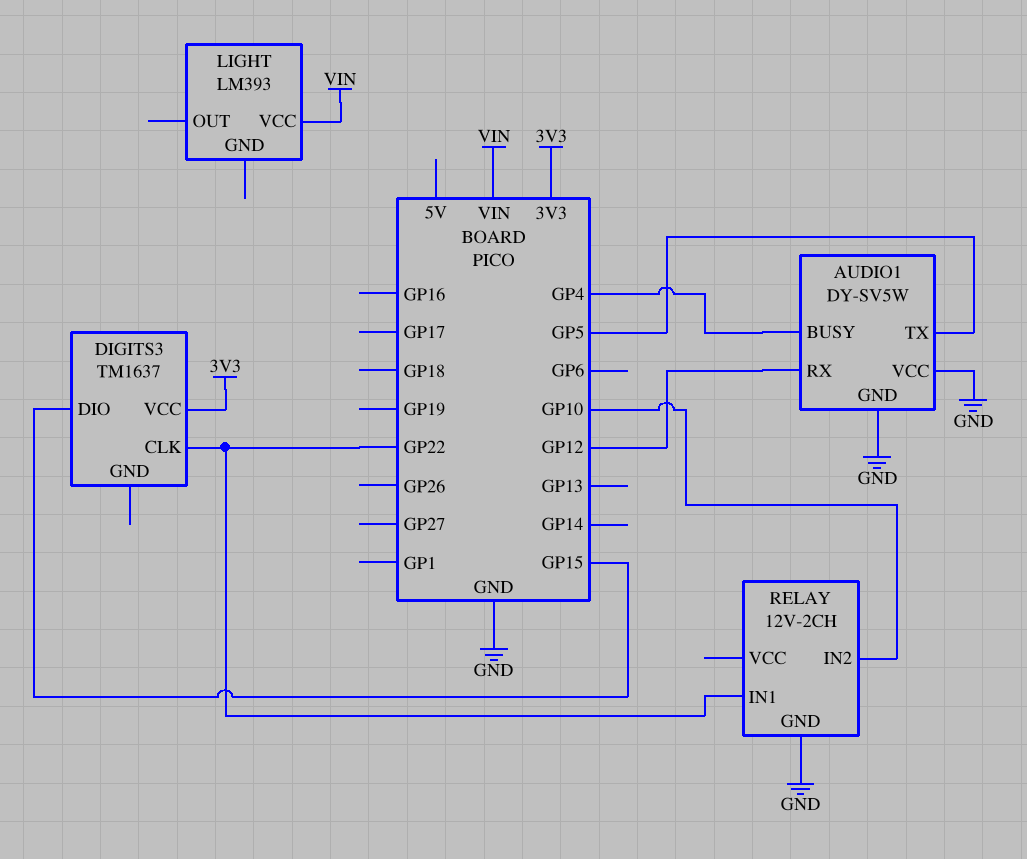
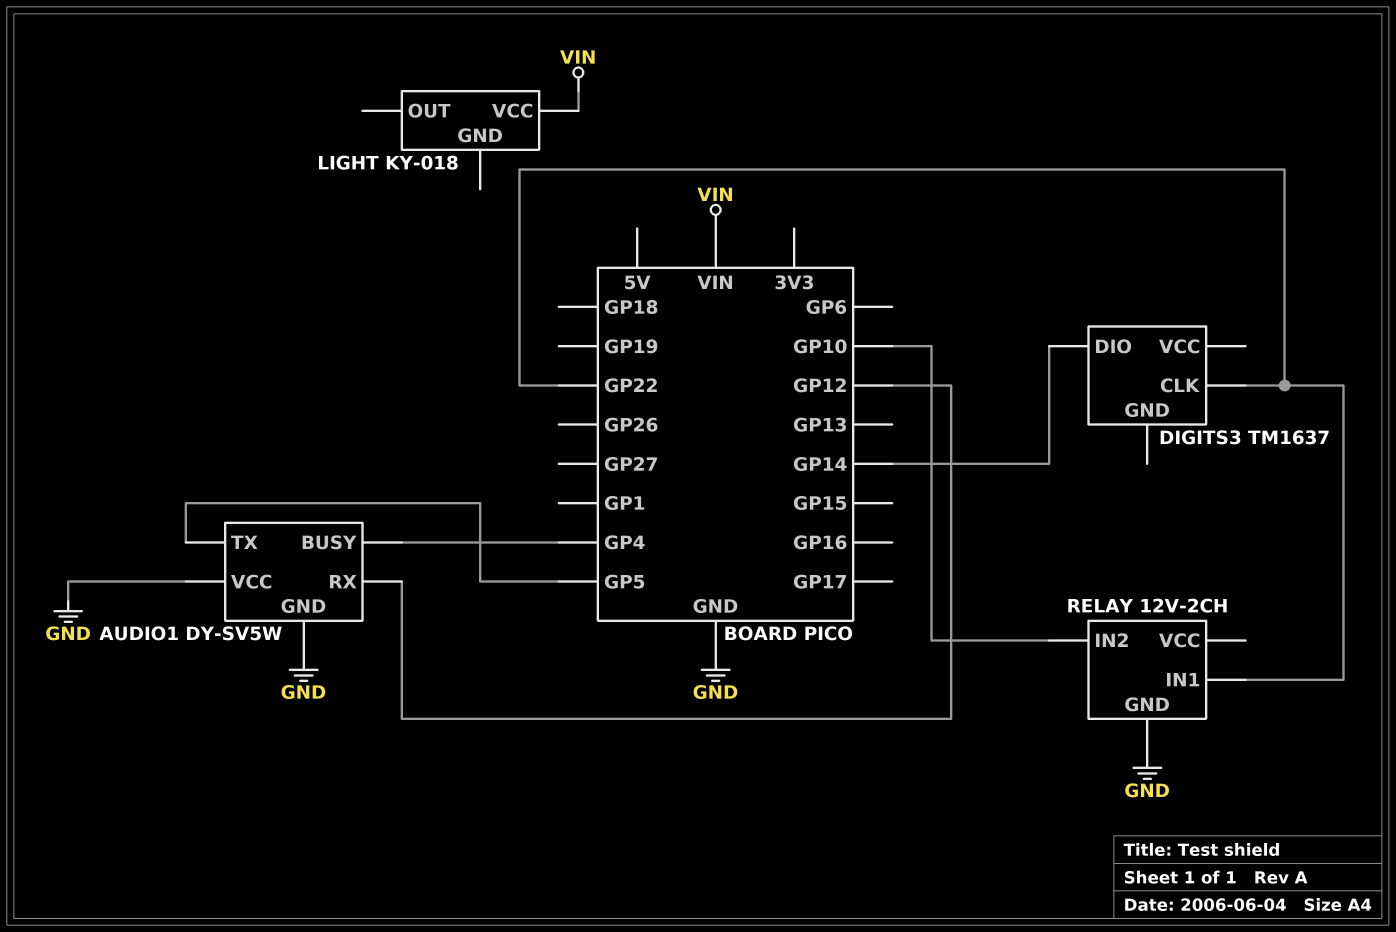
DIGITS3 pin DIO: GP15 -> GP14
DIGITS3 pin VCC: 3V3 -> none
LIGHT: LM393 -> KY-018

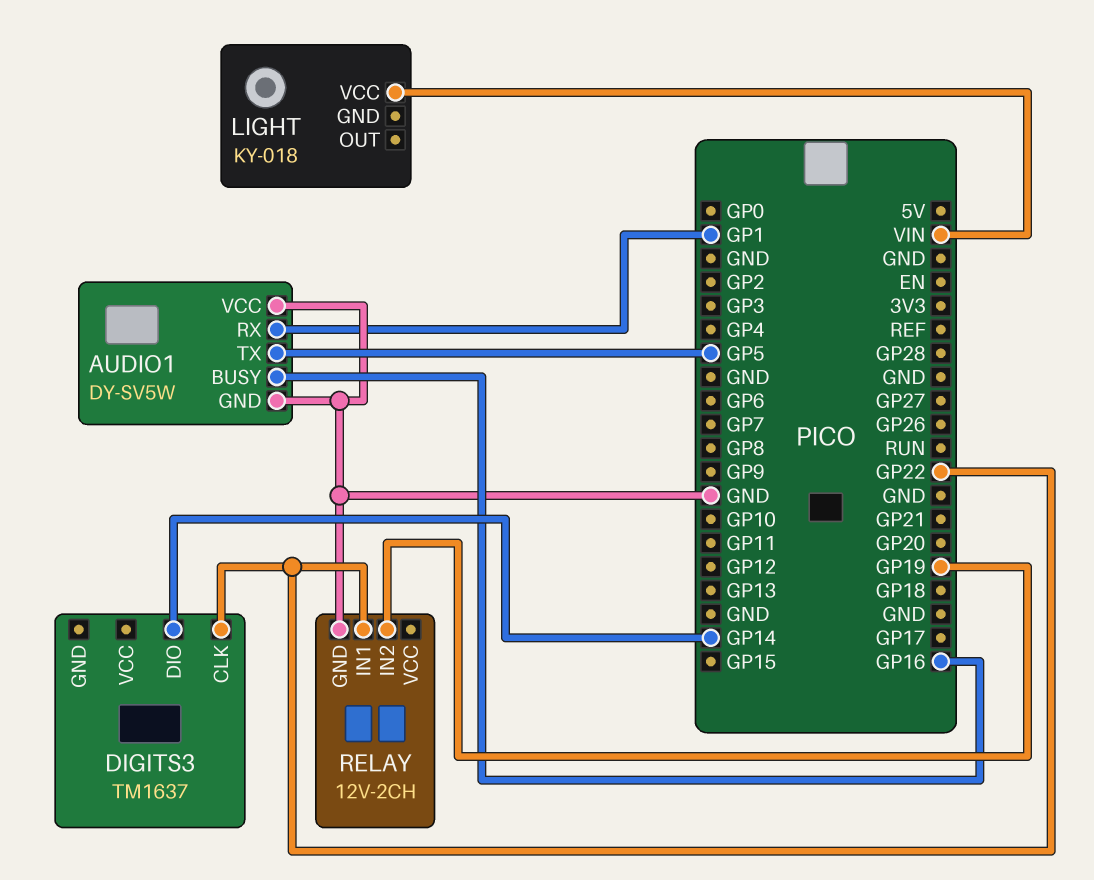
AUDIO1 pin BUSY: GP4 -> GP16
AUDIO1 pin RX: GP12 -> GP1
RELAY pin IN2: GP10 -> GP19

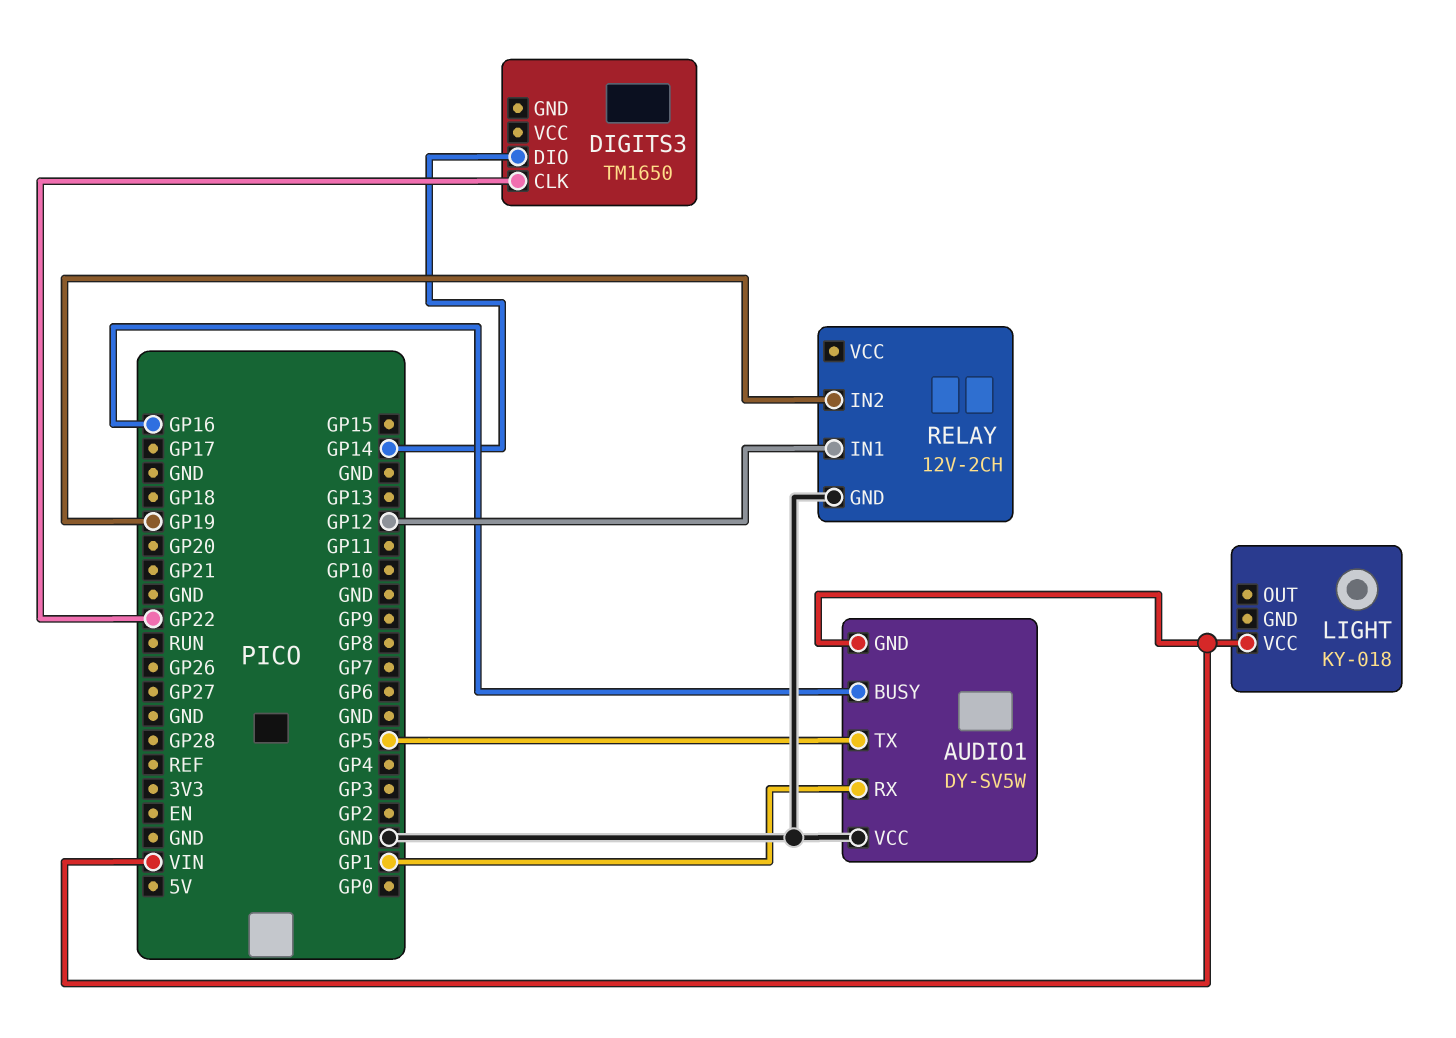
AUDIO1 pin GND: GND -> VIN
DIGITS3: TM1637 -> TM1650
RELAY pin IN1: GP22 -> GP12

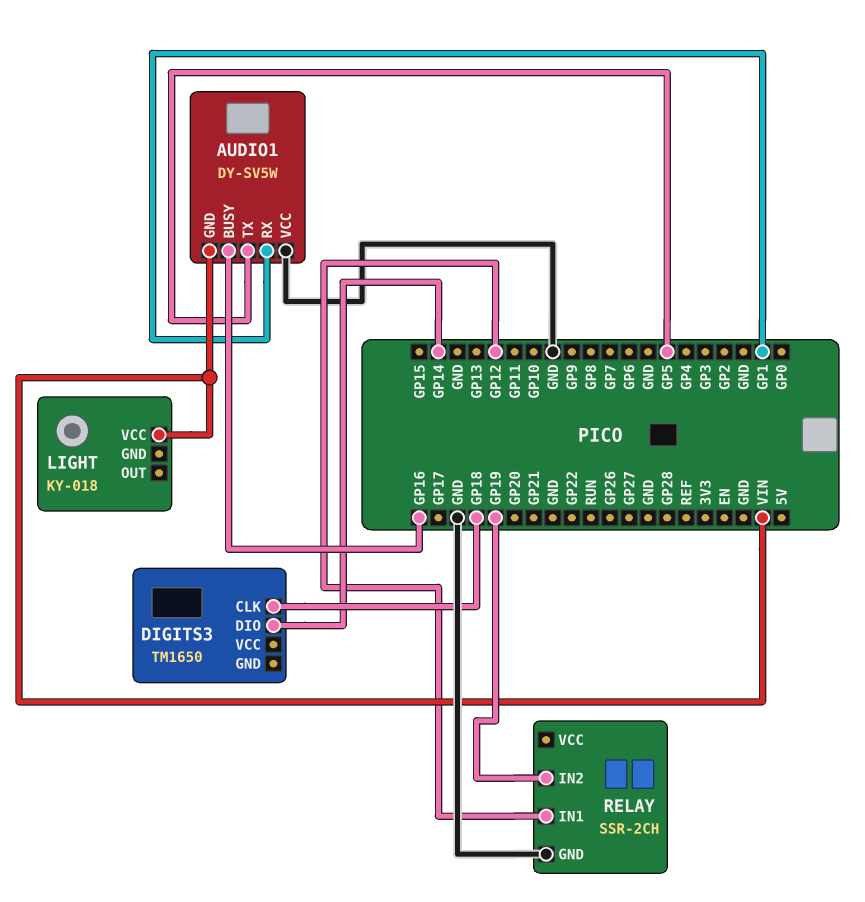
DIGITS3 pin CLK: GP22 -> GP18
RELAY: 12V-2CH -> SSR-2CH

